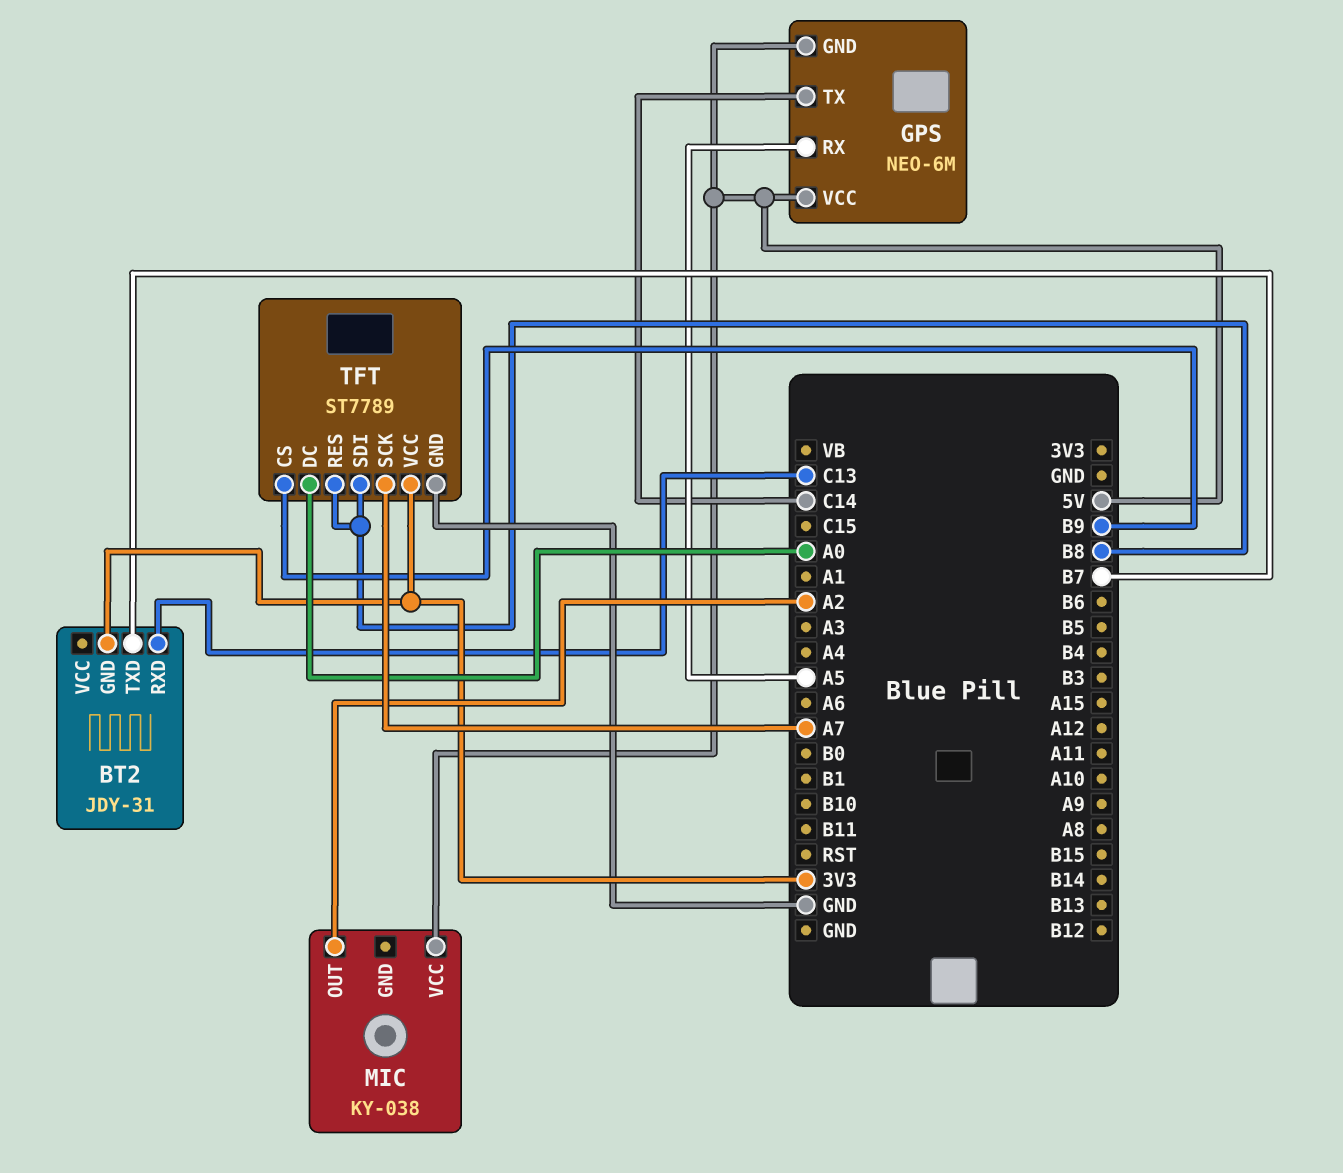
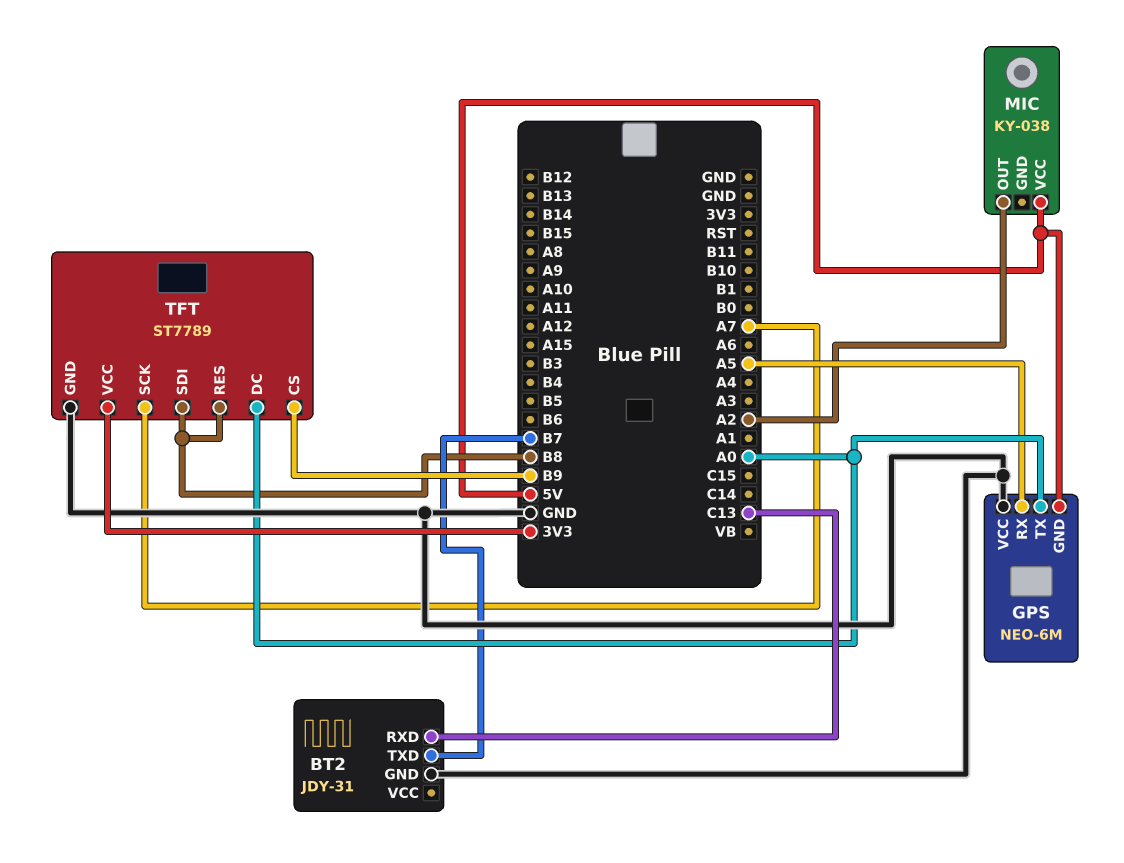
BT2 pin GND: 3V3 -> GND
GPS pin TX: C14 -> A0
GPS pin VCC: 5V -> GND

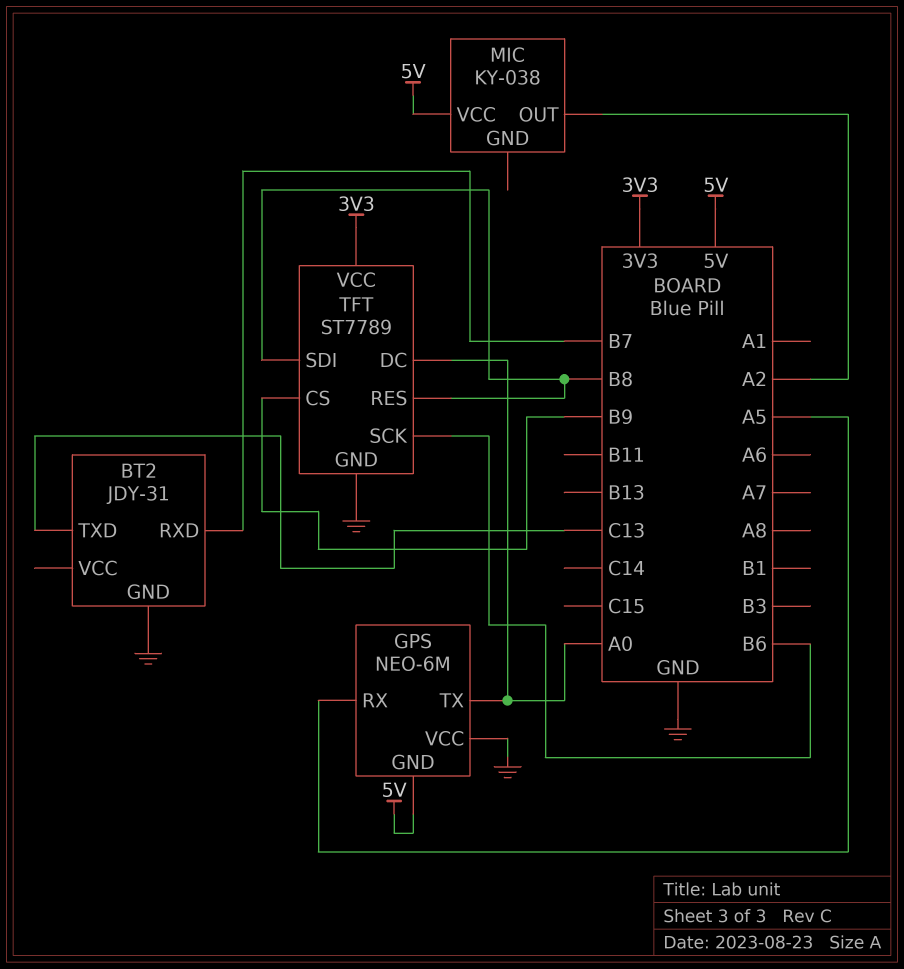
BT2 pin RXD: C13 -> B7
BT2 pin TXD: B7 -> C13
TFT pin SCK: A7 -> B6

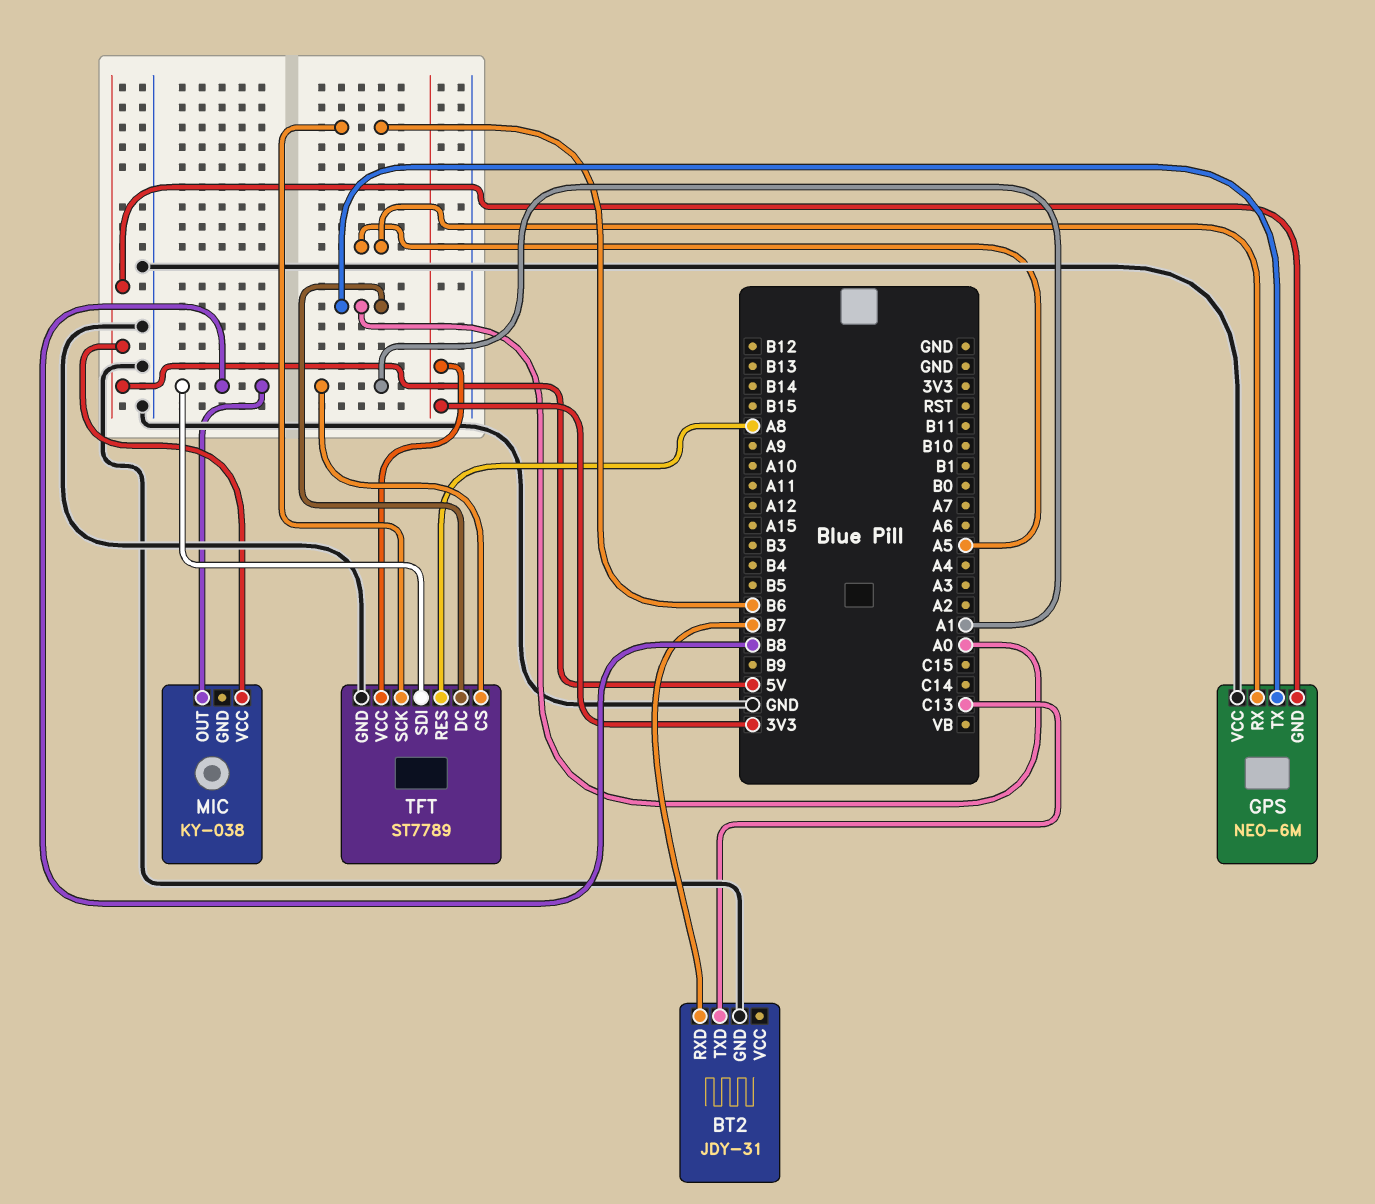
MIC pin OUT: A2 -> B8
TFT pin CS: B9 -> A1
TFT pin RES: B8 -> A8

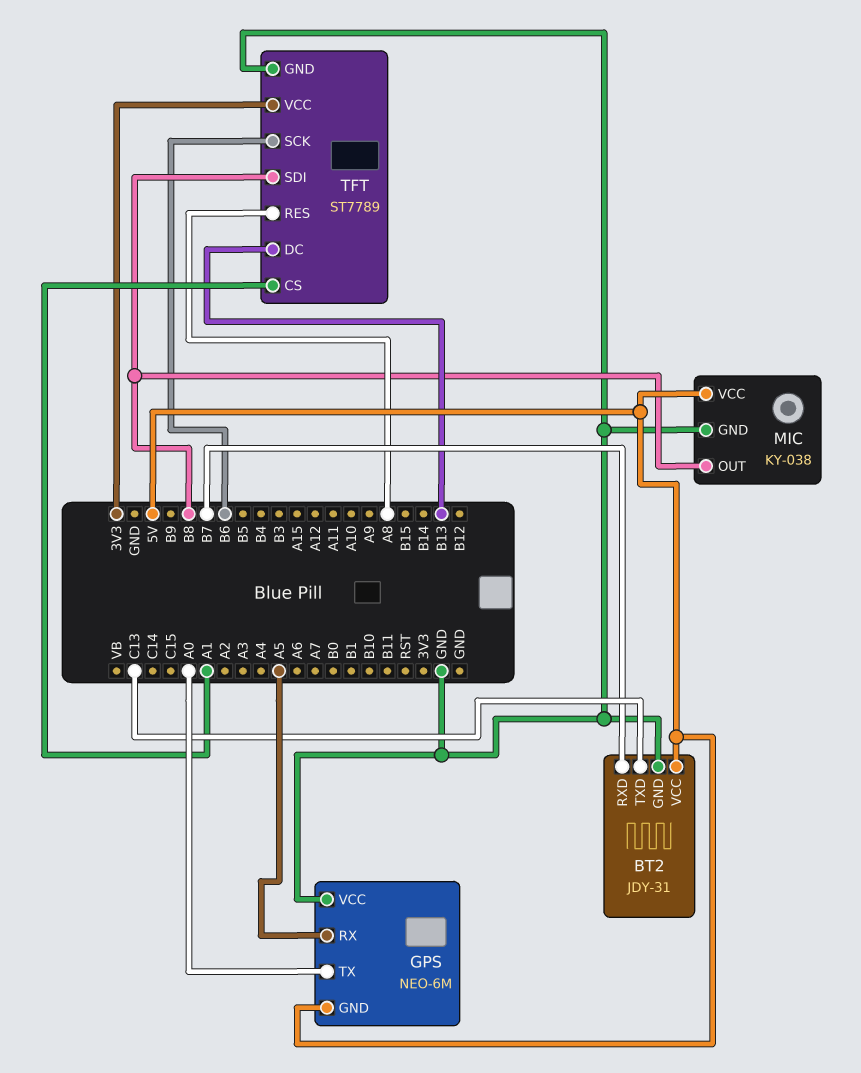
BT2 pin VCC: none -> 5V
MIC pin GND: none -> GND
TFT pin DC: A0 -> B13

